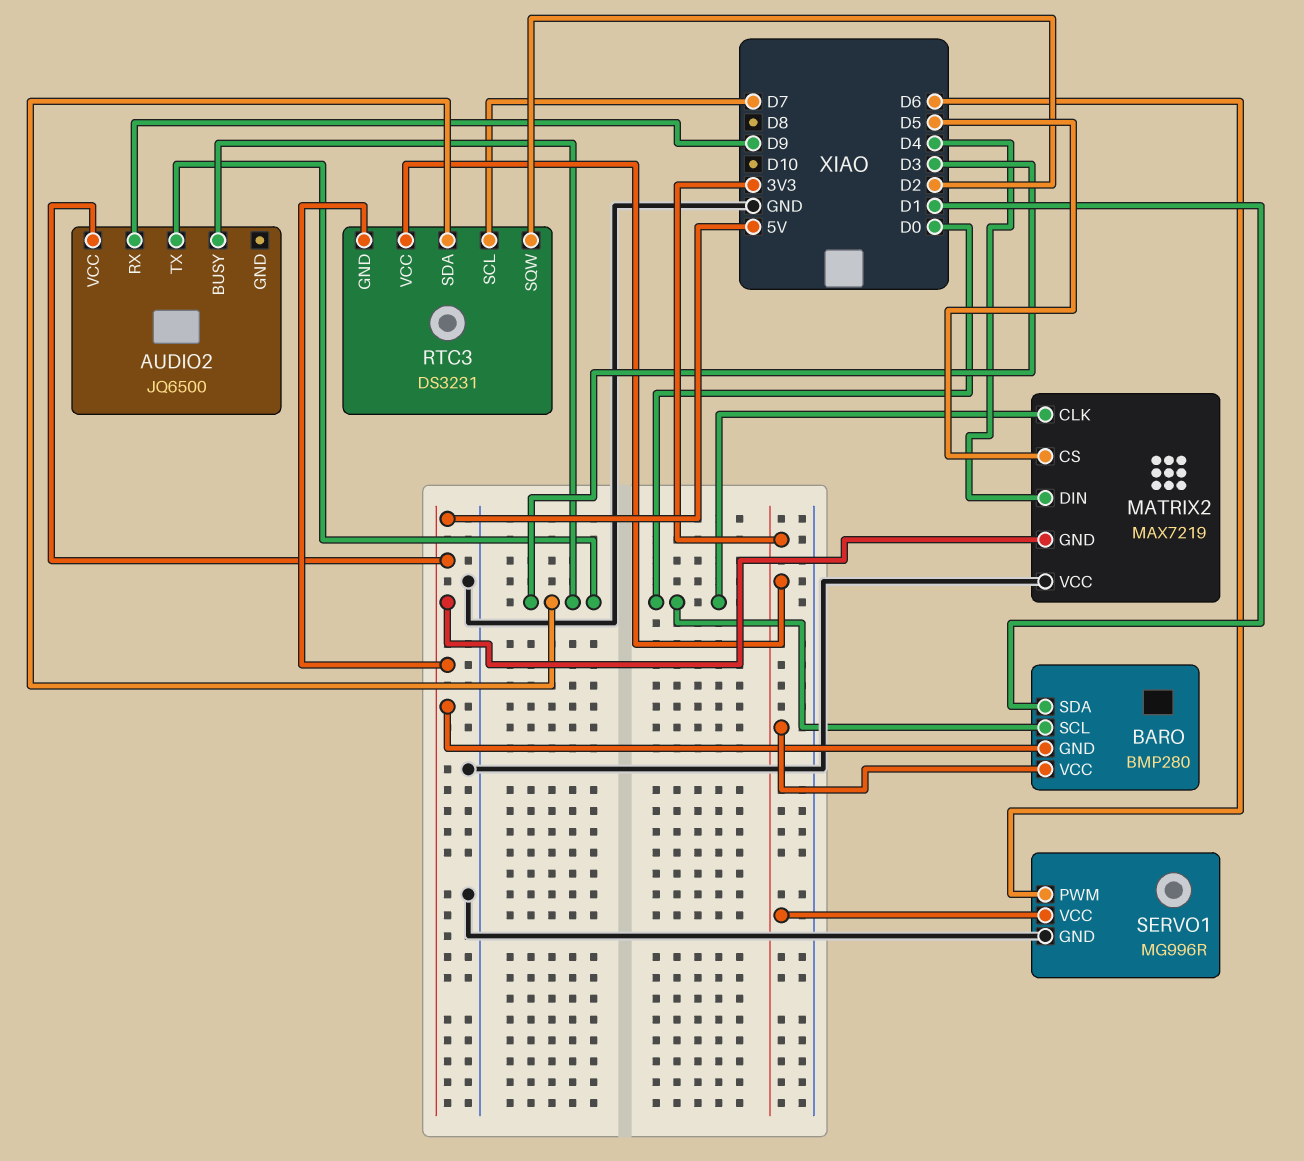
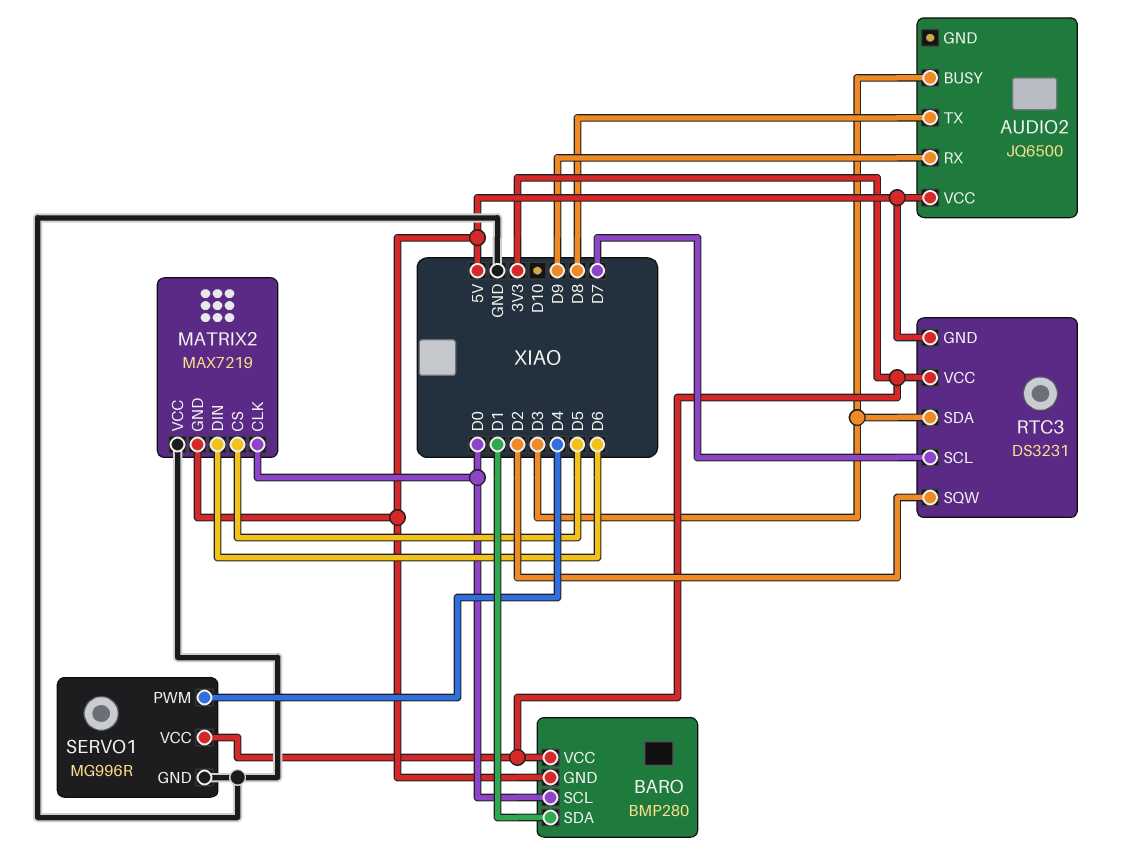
AUDIO2 pin TX: D3 -> D8
MATRIX2 pin DIN: D4 -> D6
SERVO1 pin PWM: D6 -> D4

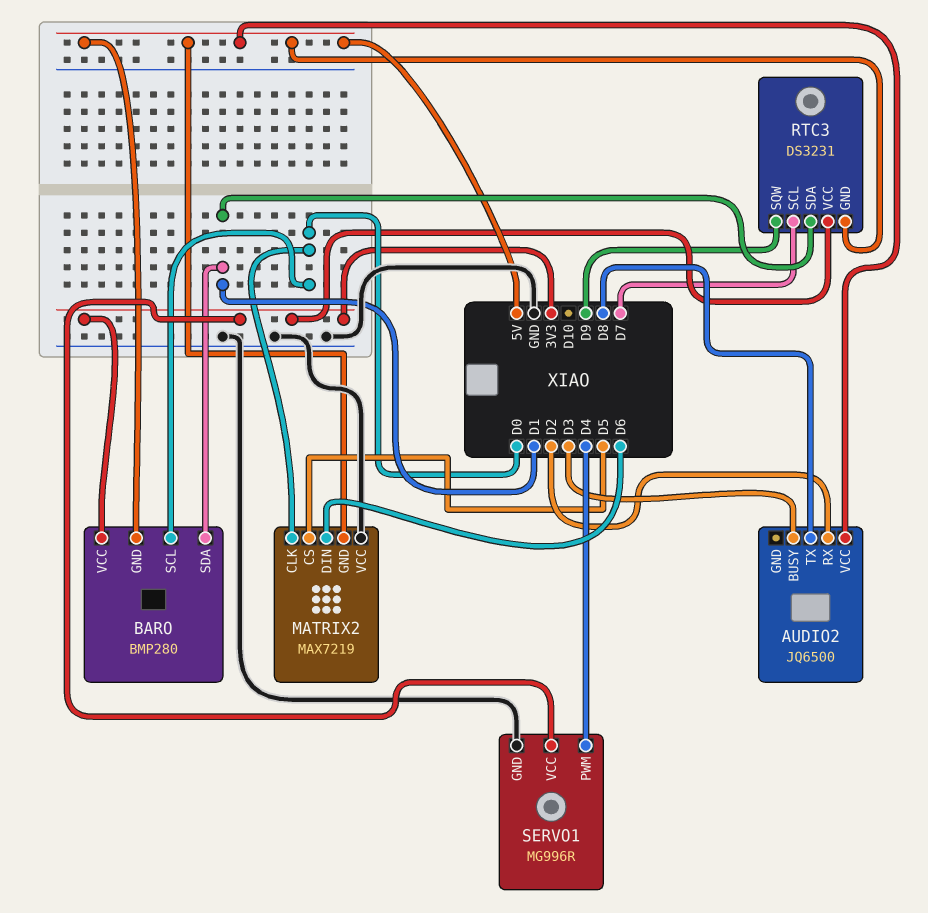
AUDIO2 pin RX: D9 -> D2
RTC3 pin SDA: D3 -> D1
RTC3 pin SQW: D2 -> D9

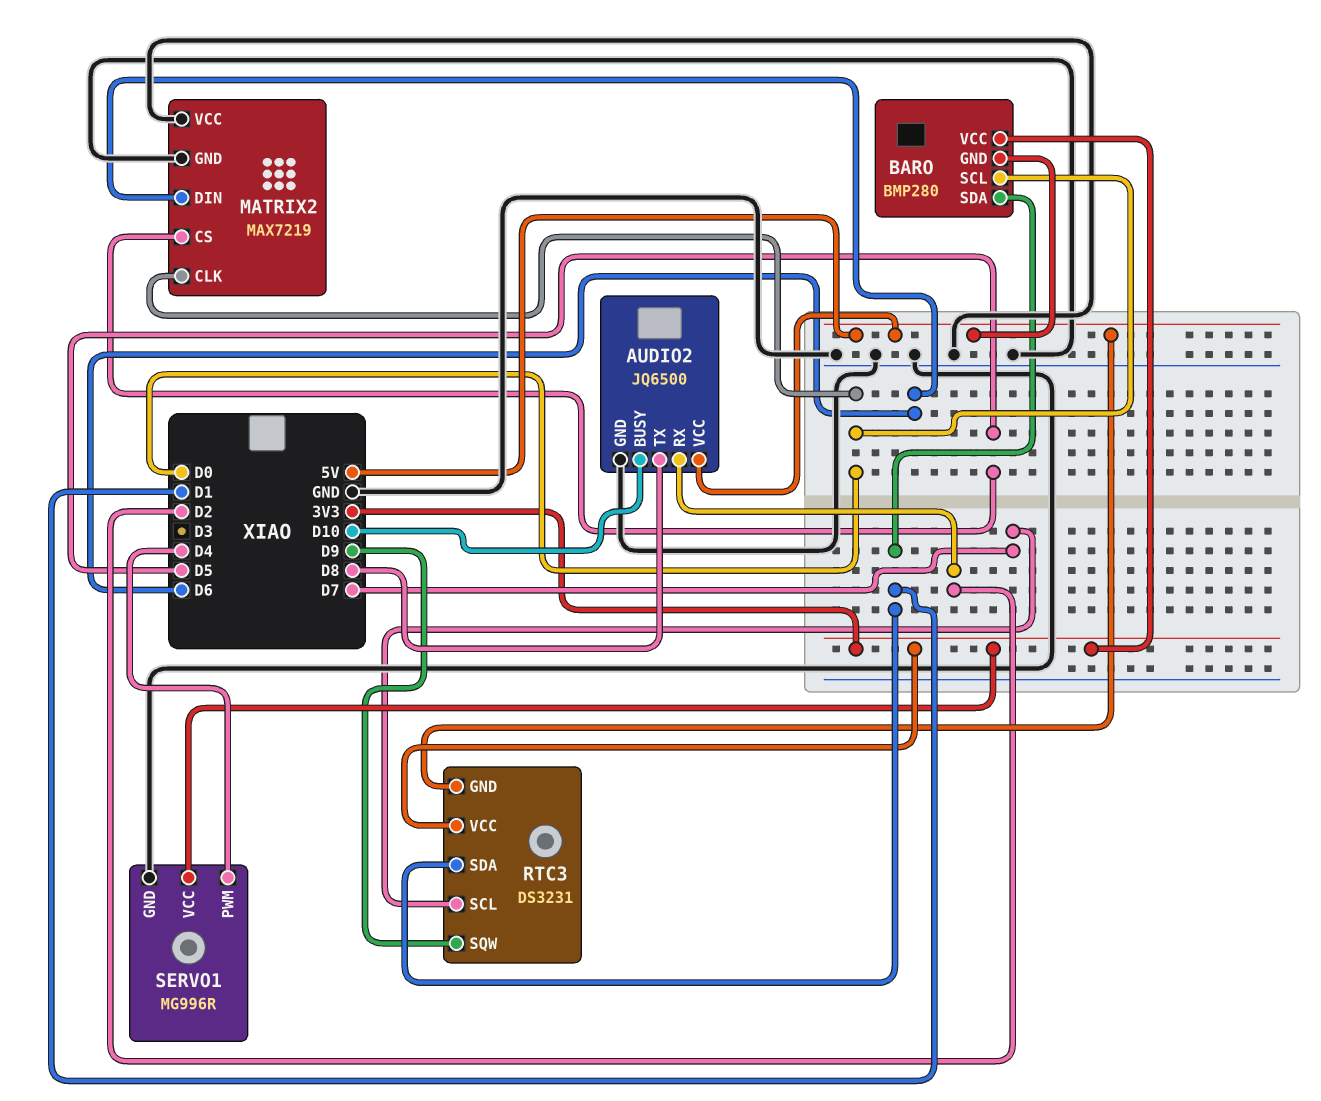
AUDIO2 pin BUSY: D3 -> D10
AUDIO2 pin GND: none -> GND
MATRIX2 pin GND: 5V -> GND

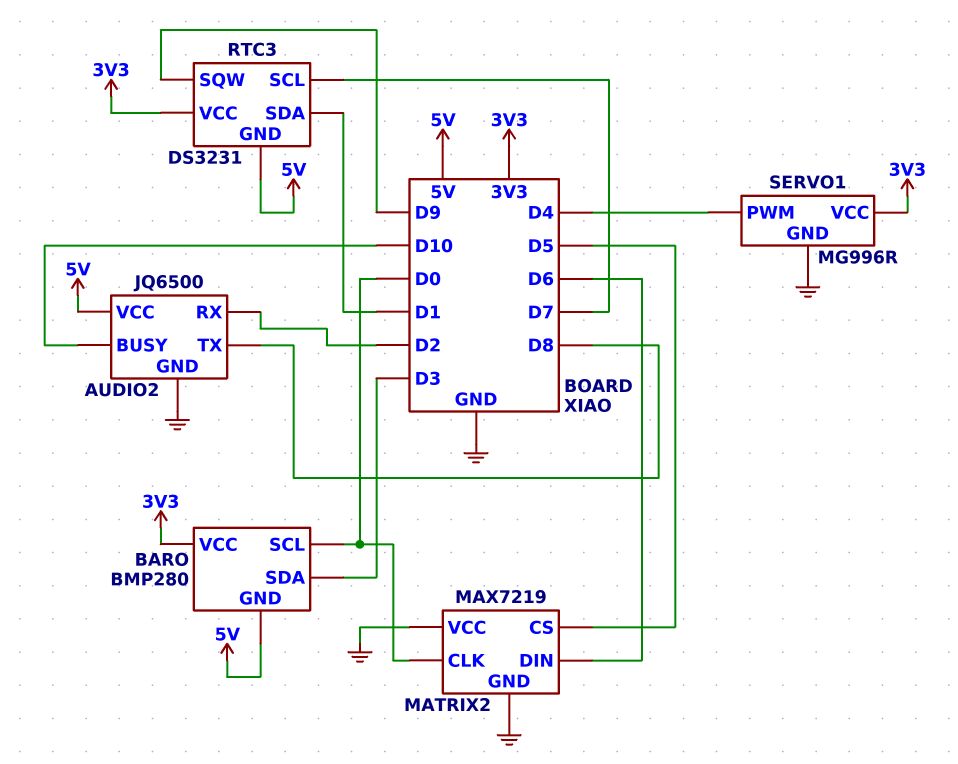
BARO pin SDA: D1 -> D3

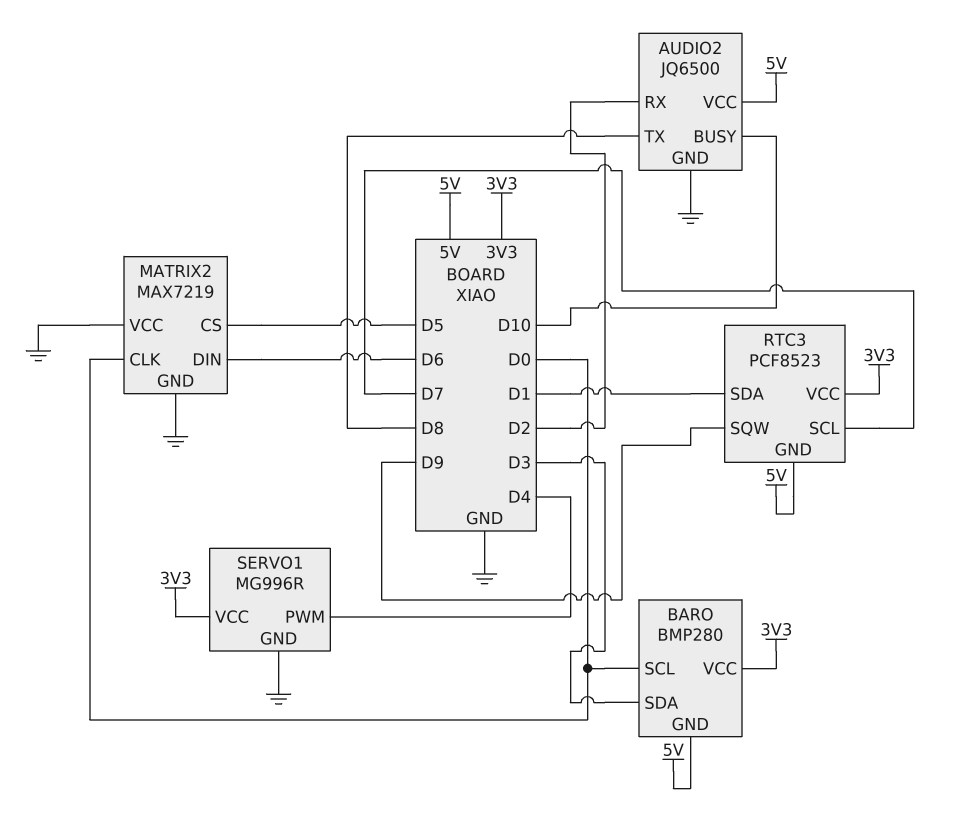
RTC3: DS3231 -> PCF8523

